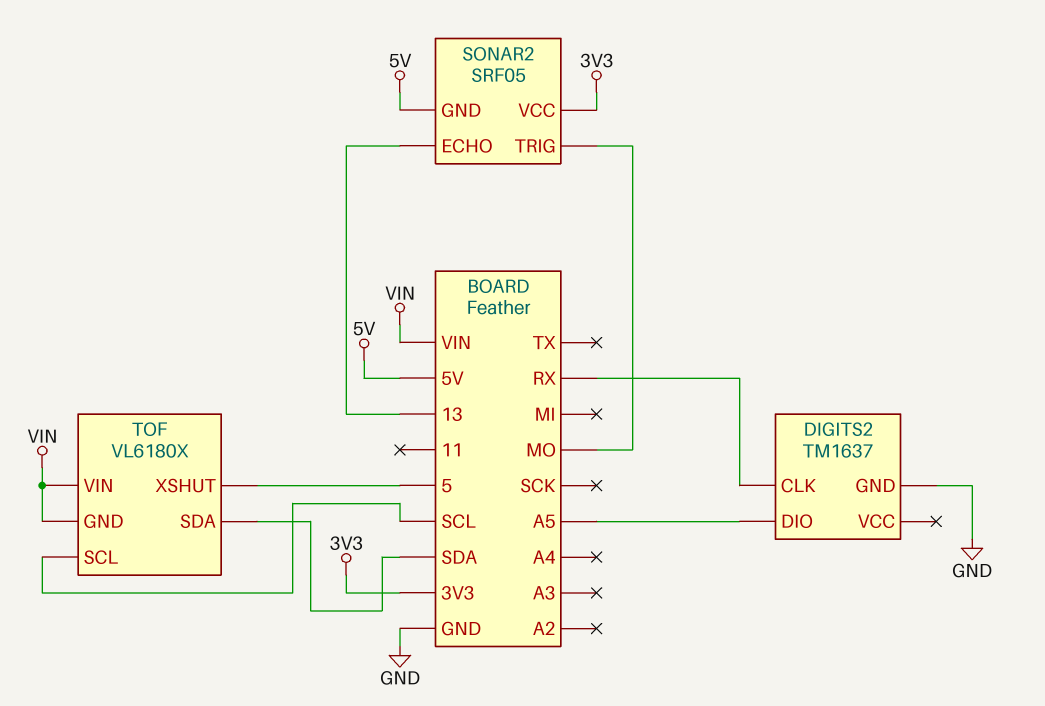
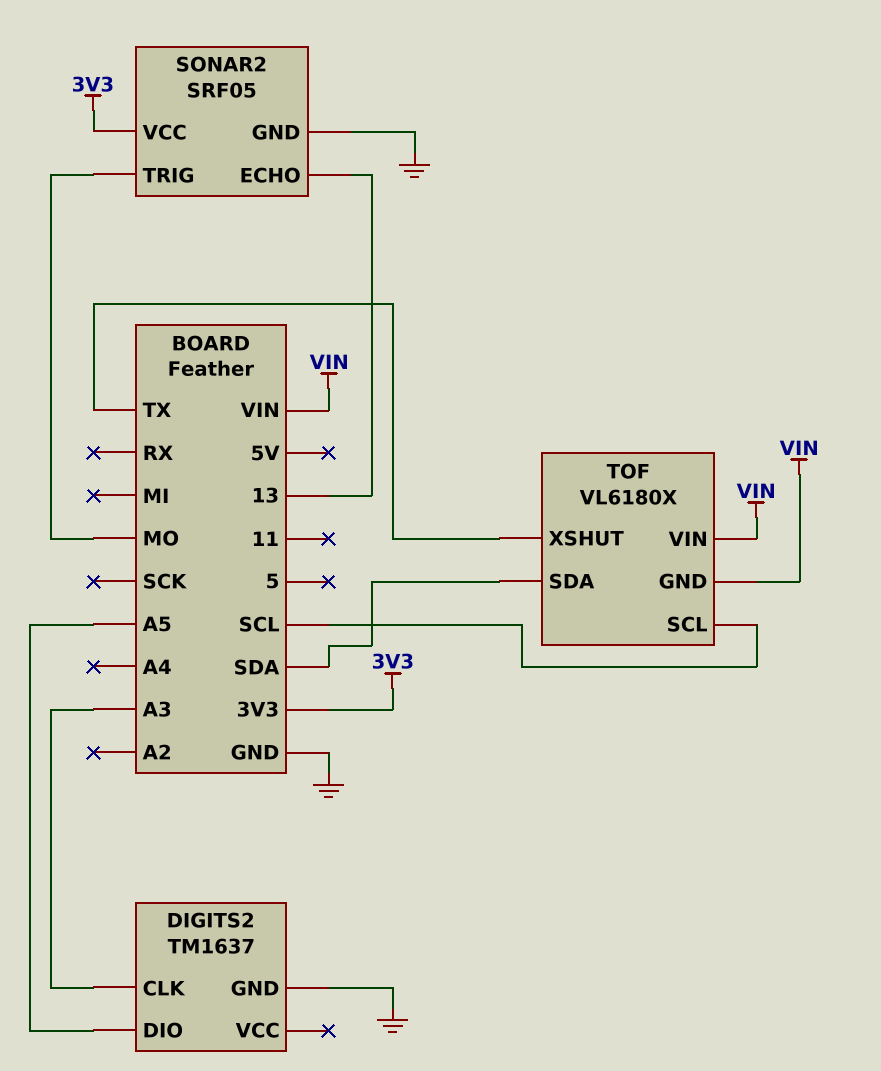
DIGITS2 pin CLK: RX -> A3
SONAR2 pin GND: 5V -> GND
TOF pin XSHUT: 5 -> TX

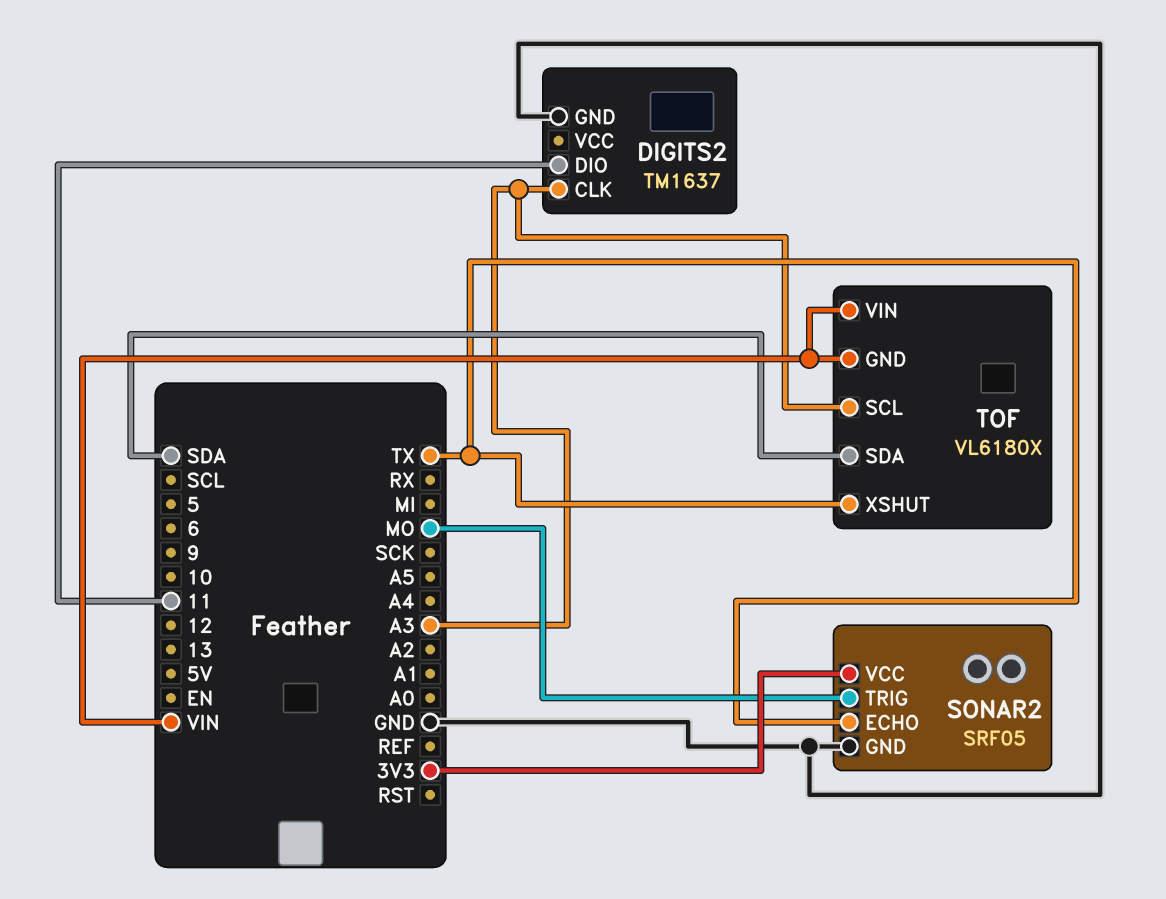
DIGITS2 pin DIO: A5 -> 11
SONAR2 pin ECHO: 13 -> TX
TOF pin SCL: SCL -> A3

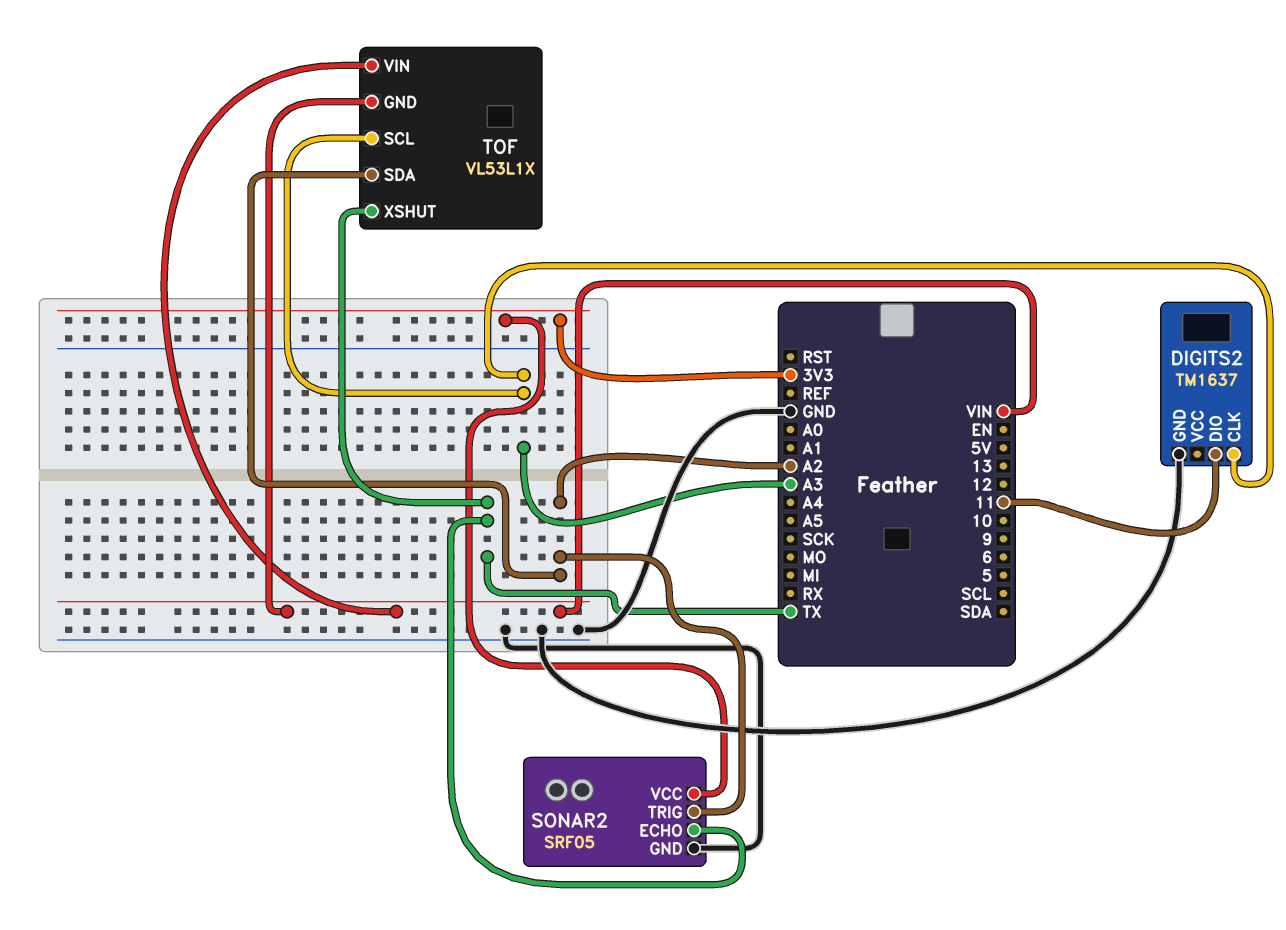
SONAR2 pin TRIG: MO -> A2
TOF: VL6180X -> VL53L1X
TOF pin SDA: SDA -> A2

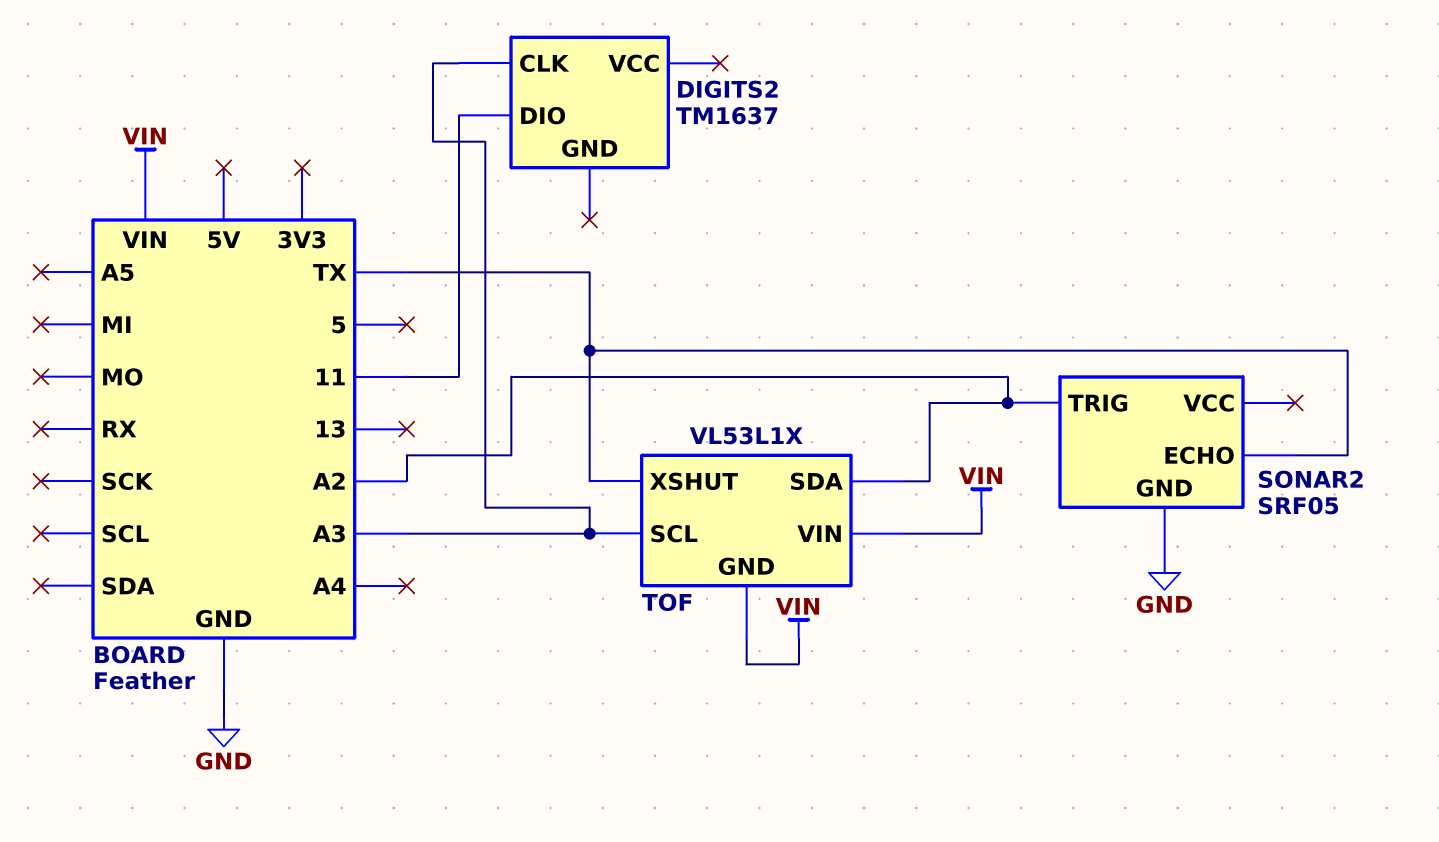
DIGITS2 pin GND: GND -> none
SONAR2 pin VCC: 3V3 -> none

